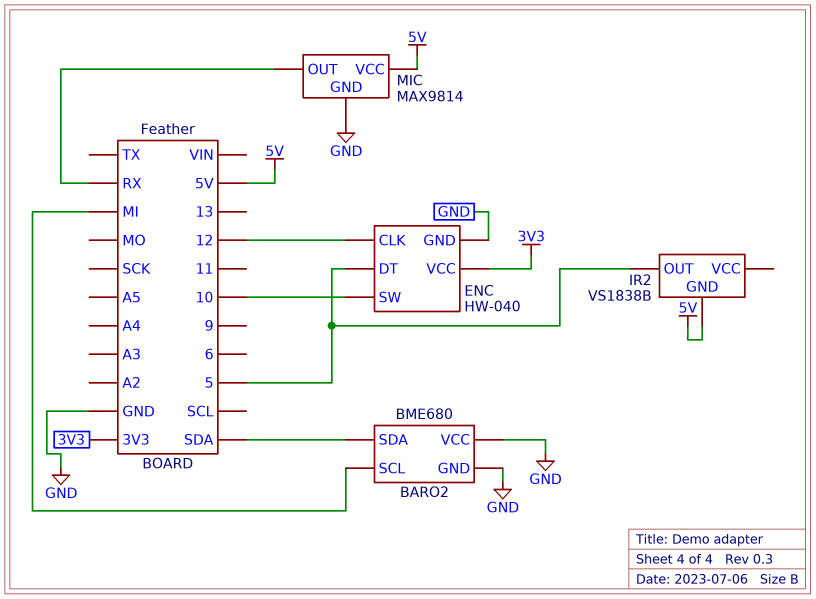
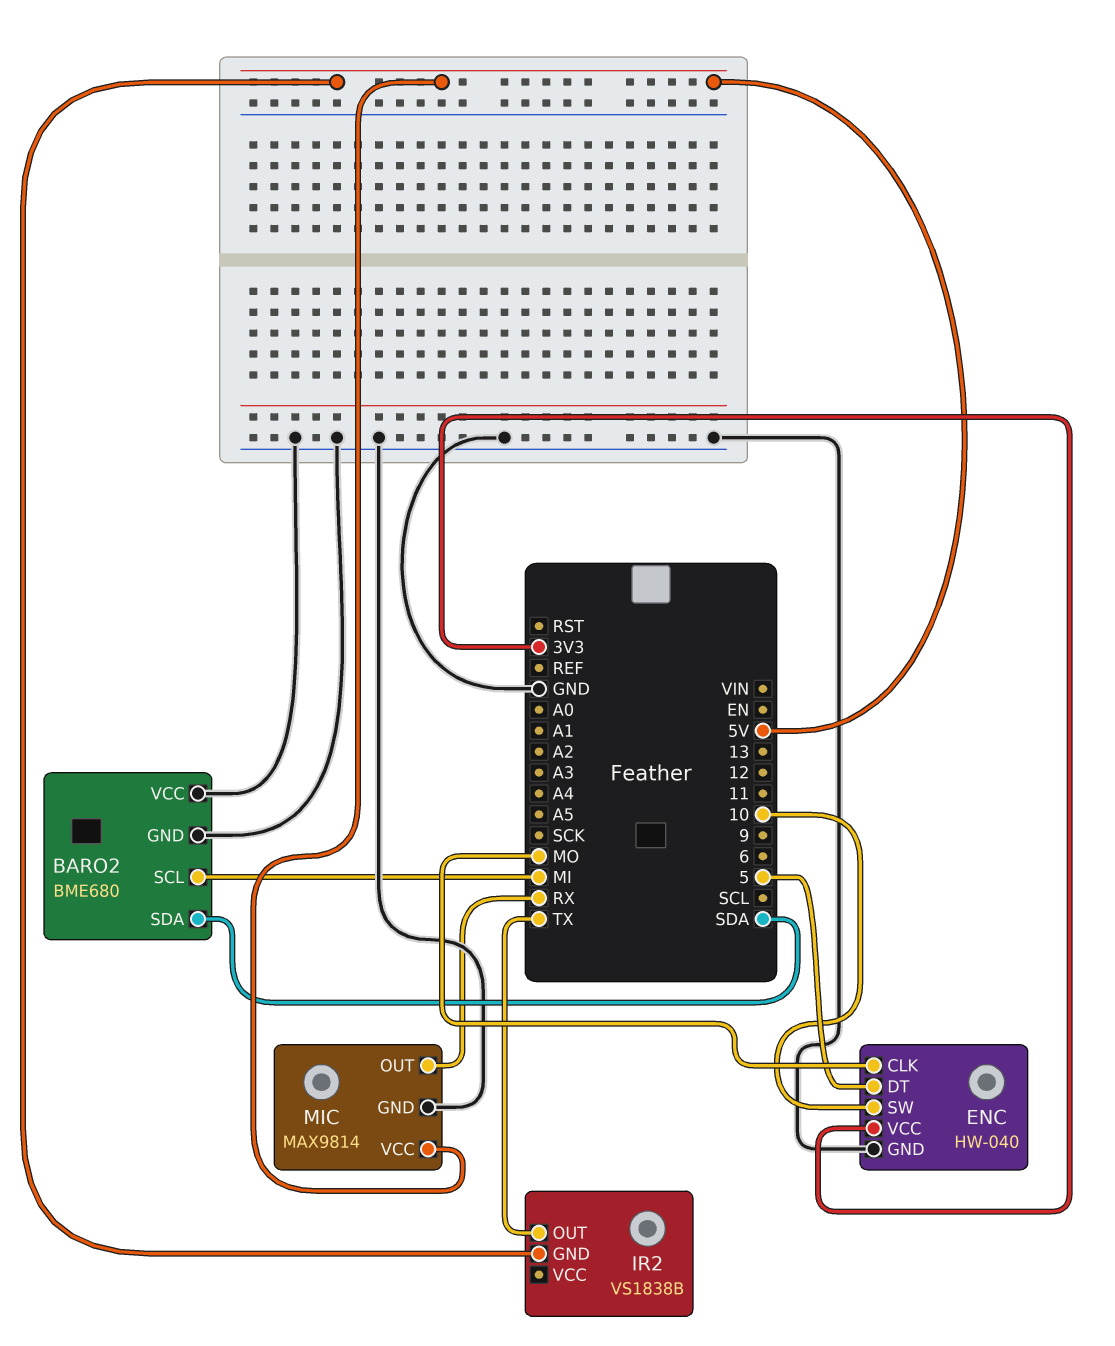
ENC pin CLK: 12 -> MO
IR2 pin OUT: 5 -> TX

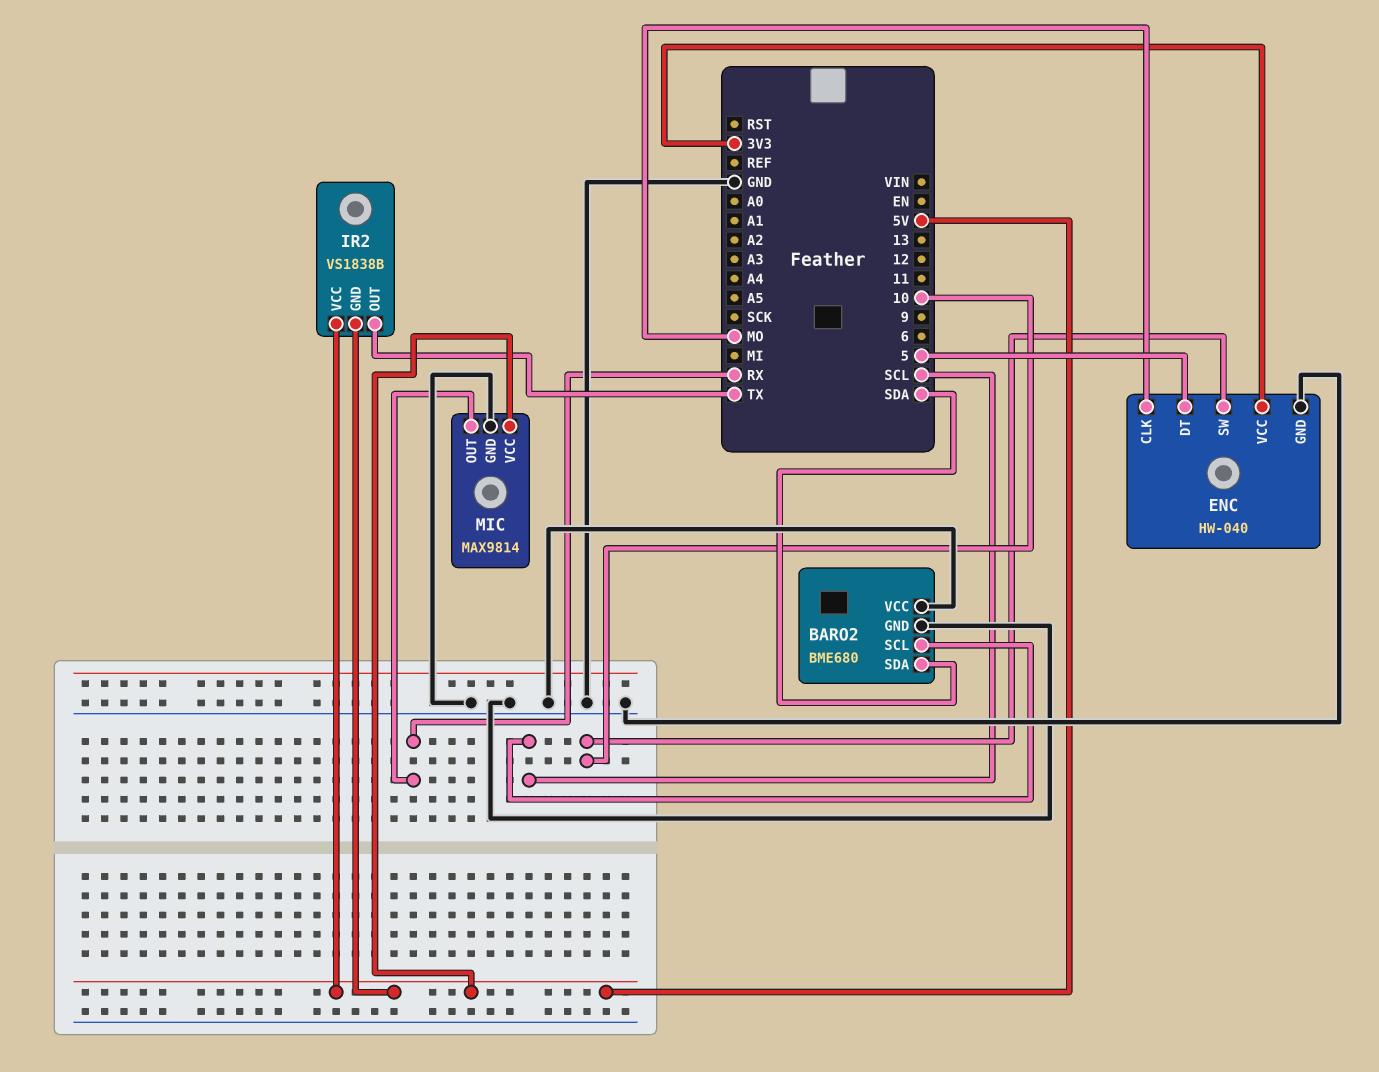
BARO2 pin SCL: MI -> SCL
IR2 pin VCC: none -> 5V

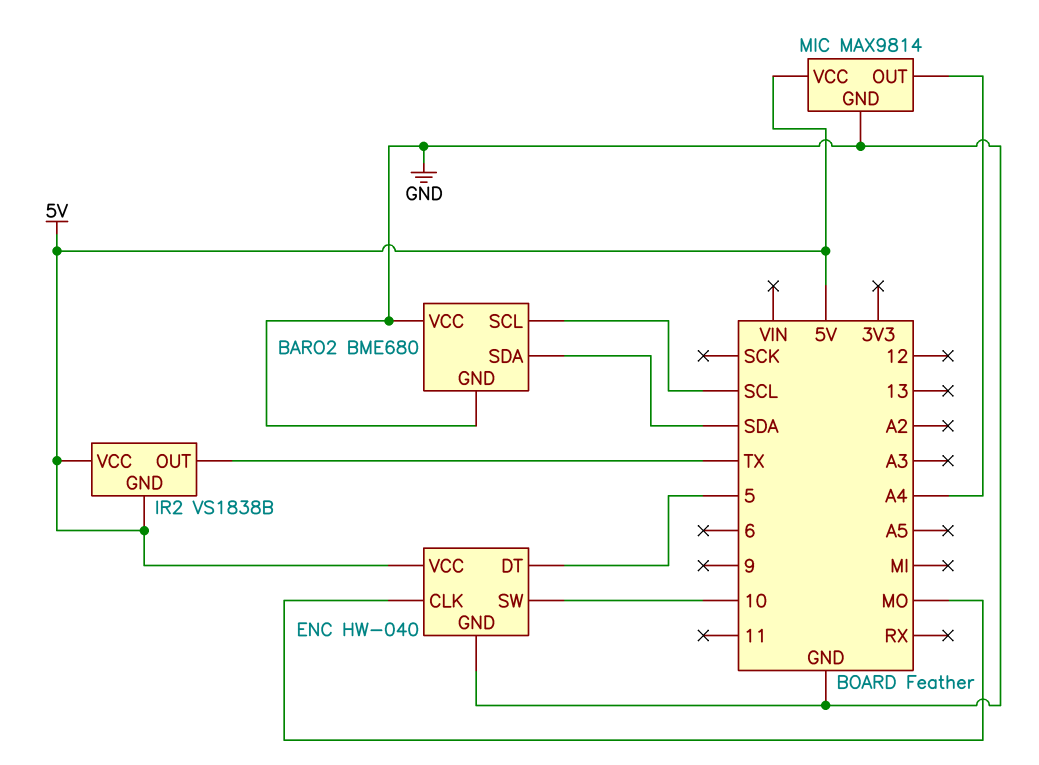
ENC pin VCC: 3V3 -> 5V
MIC pin OUT: RX -> A4

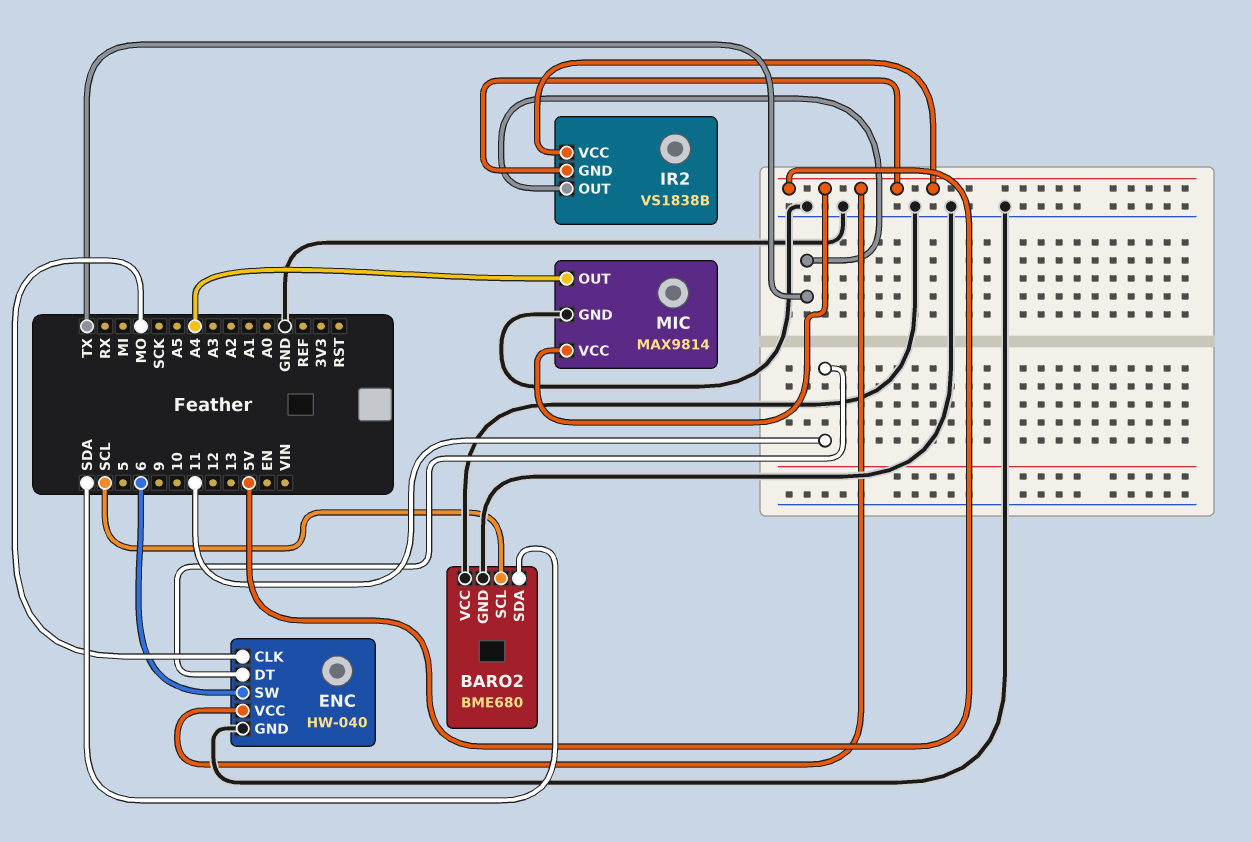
ENC pin DT: 5 -> 11
ENC pin SW: 10 -> 6

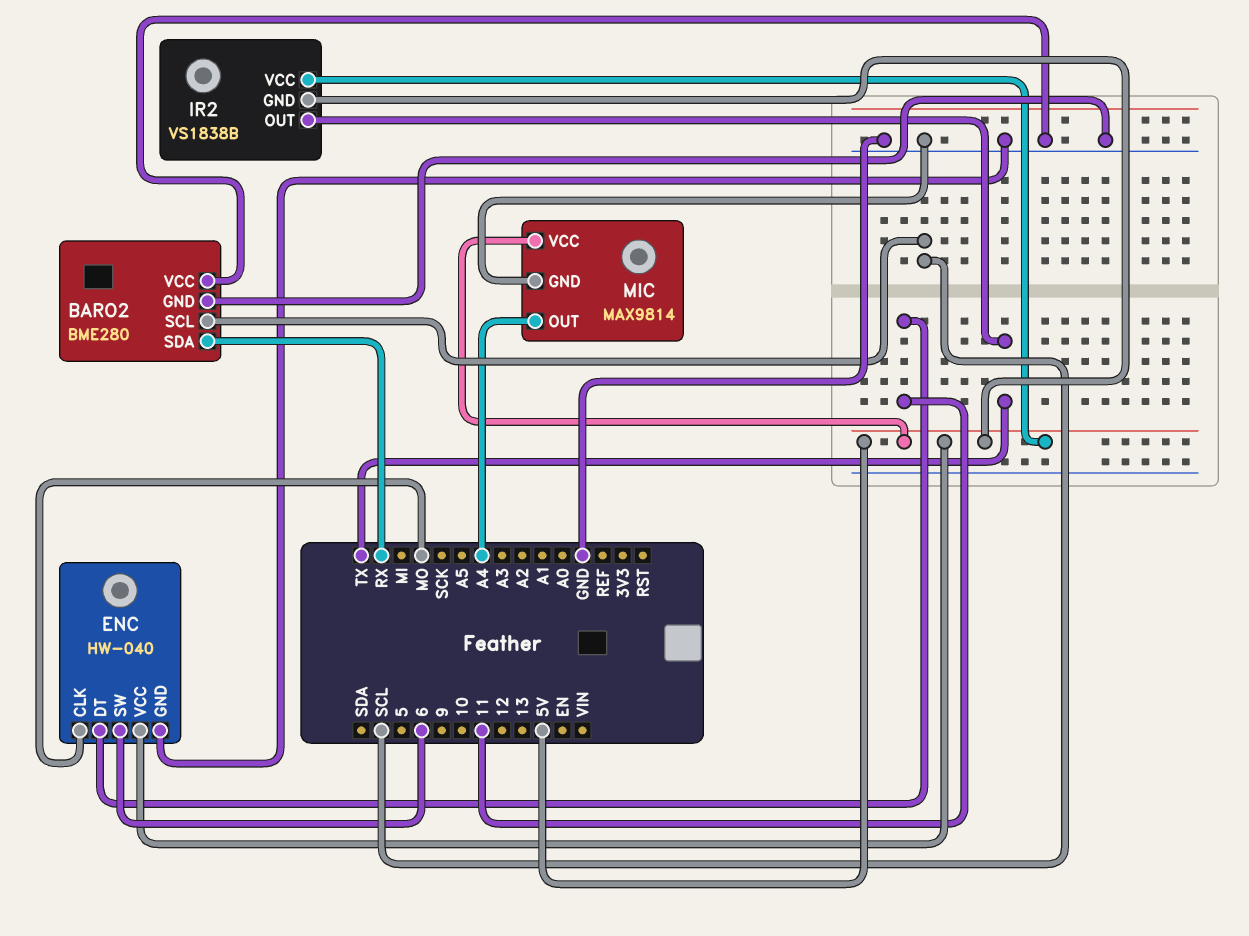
BARO2: BME680 -> BME280
BARO2 pin SDA: SDA -> RX

